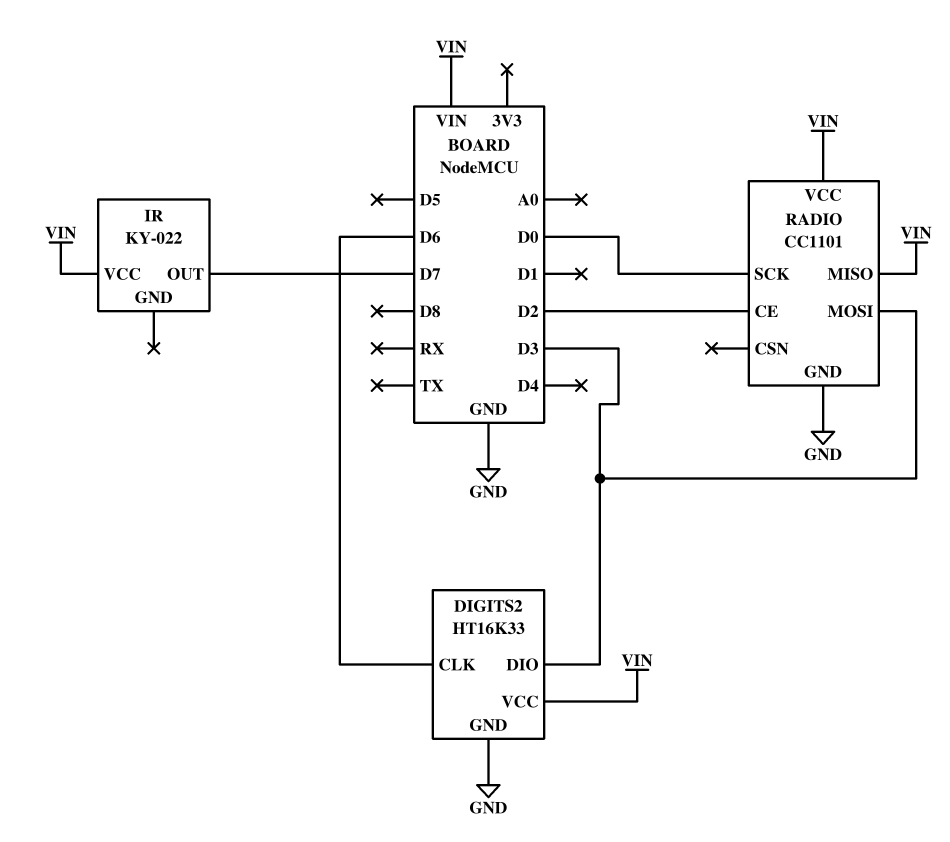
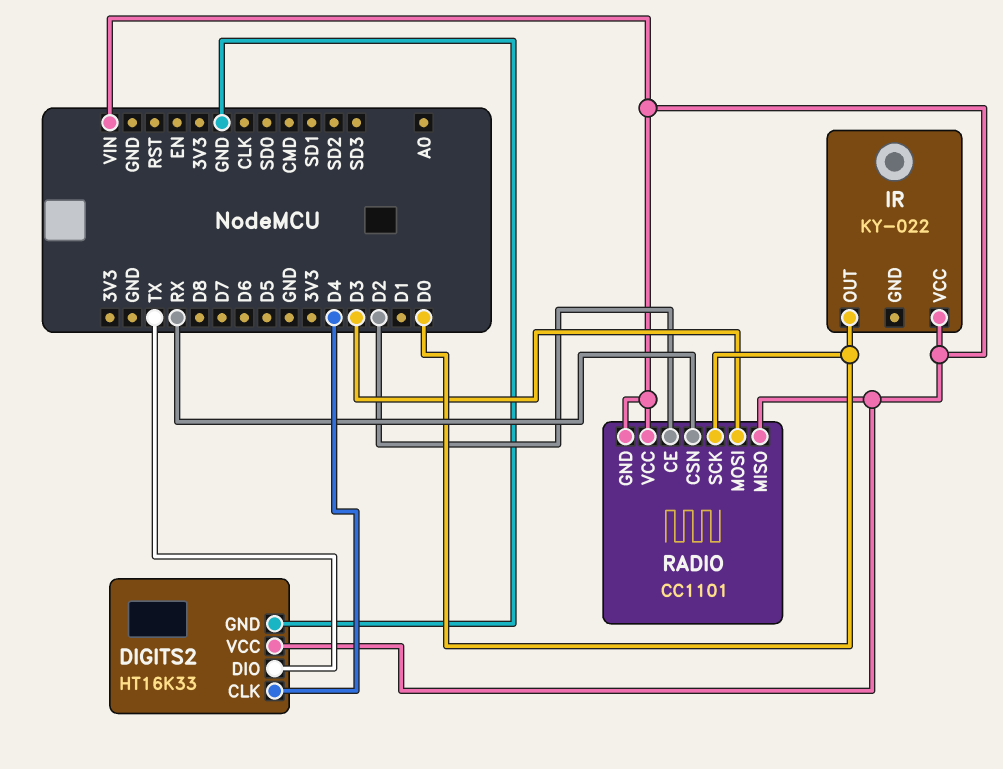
DIGITS2 pin CLK: D6 -> D4
DIGITS2 pin DIO: D3 -> TX
IR pin OUT: D7 -> D0
RADIO pin CSN: none -> RX
RADIO pin GND: GND -> VIN

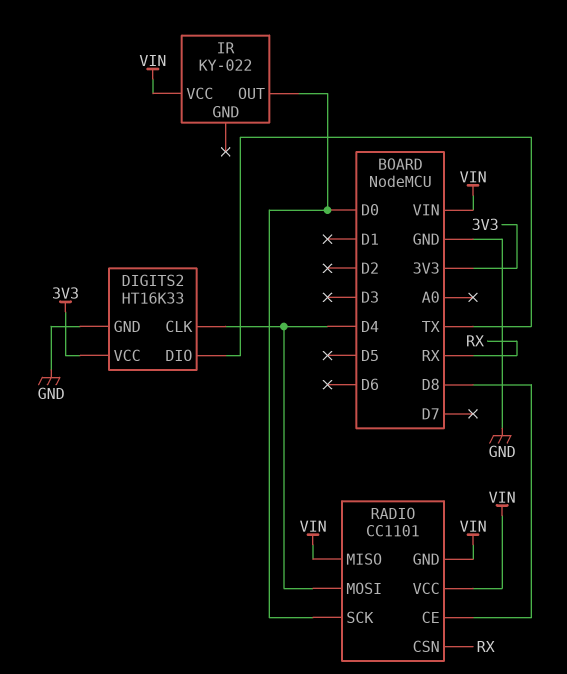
DIGITS2 pin VCC: VIN -> 3V3
RADIO pin CE: D2 -> D8
RADIO pin MOSI: D3 -> D4

